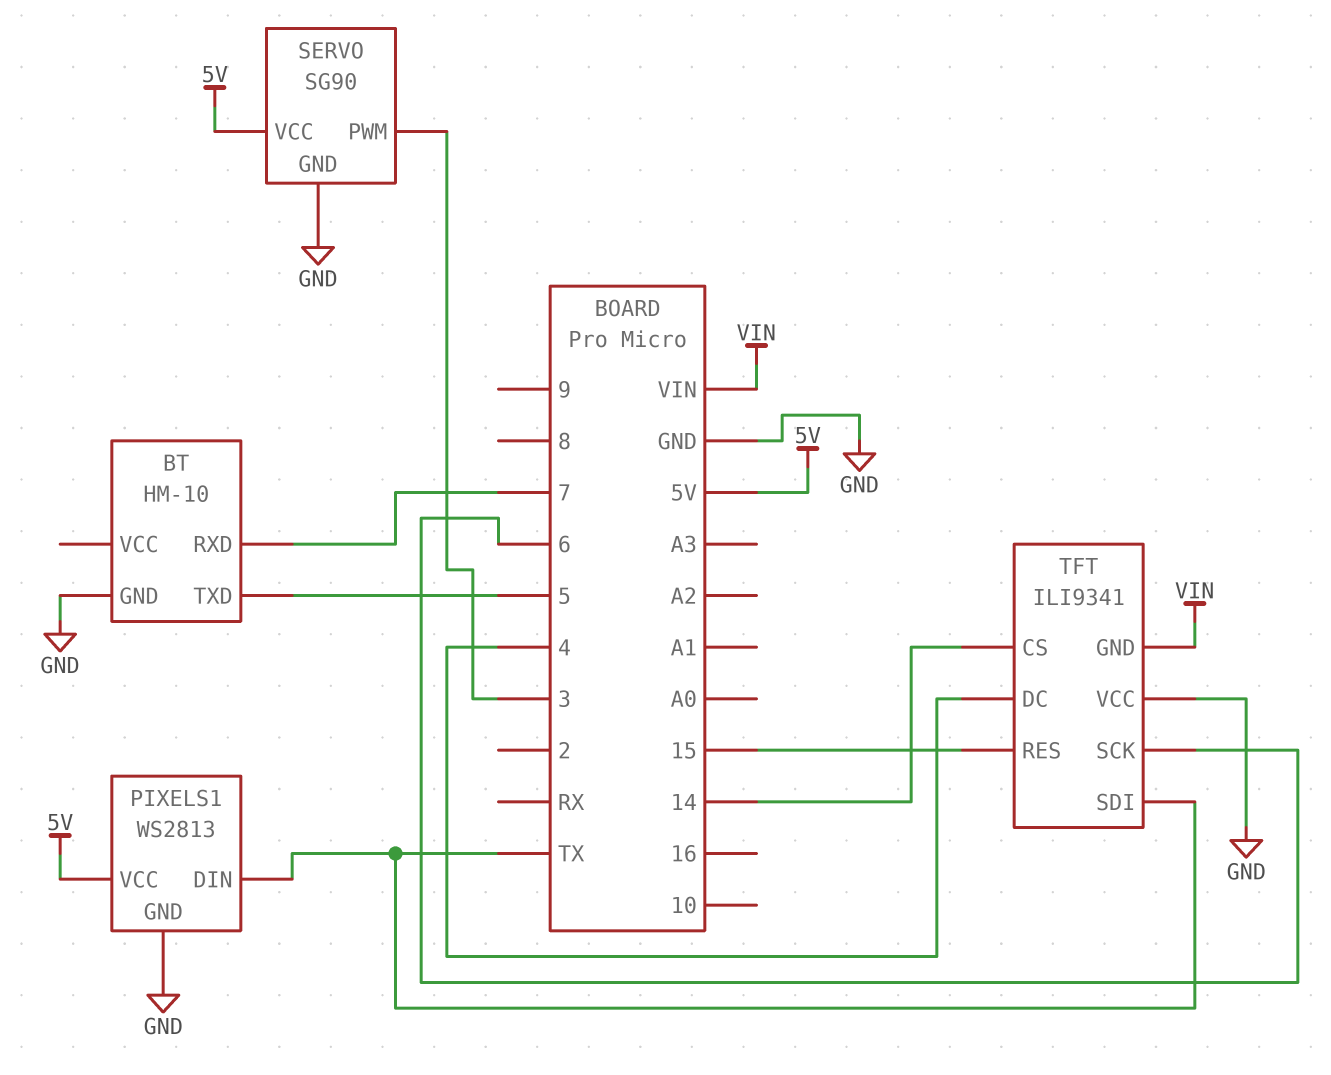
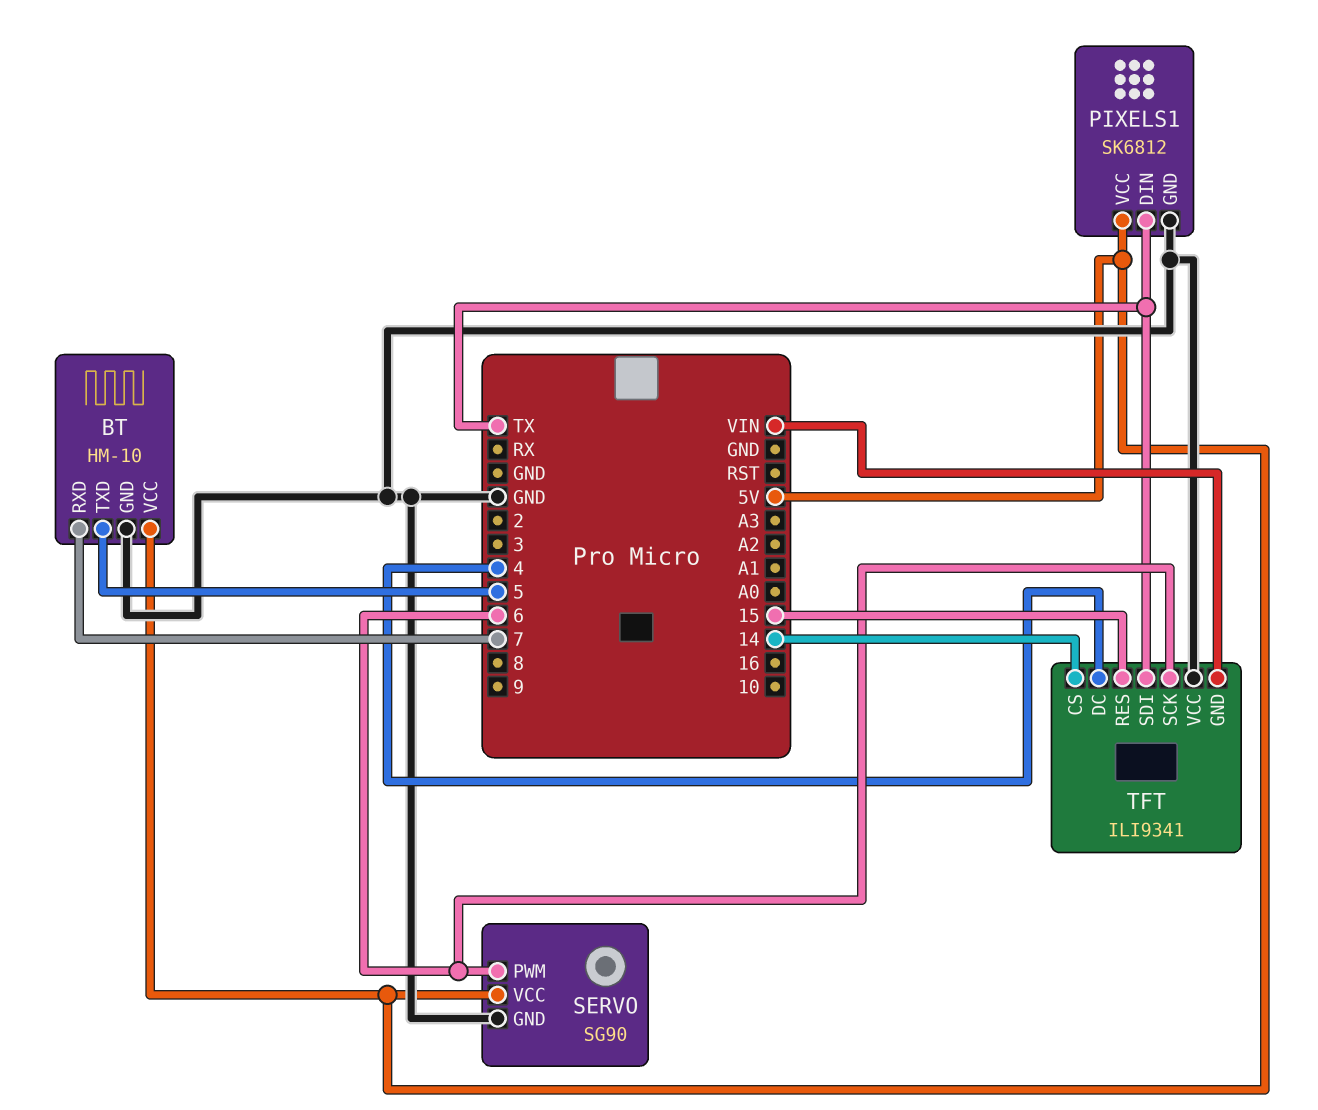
BT pin VCC: none -> 5V
PIXELS1: WS2813 -> SK6812
SERVO pin PWM: 3 -> 6

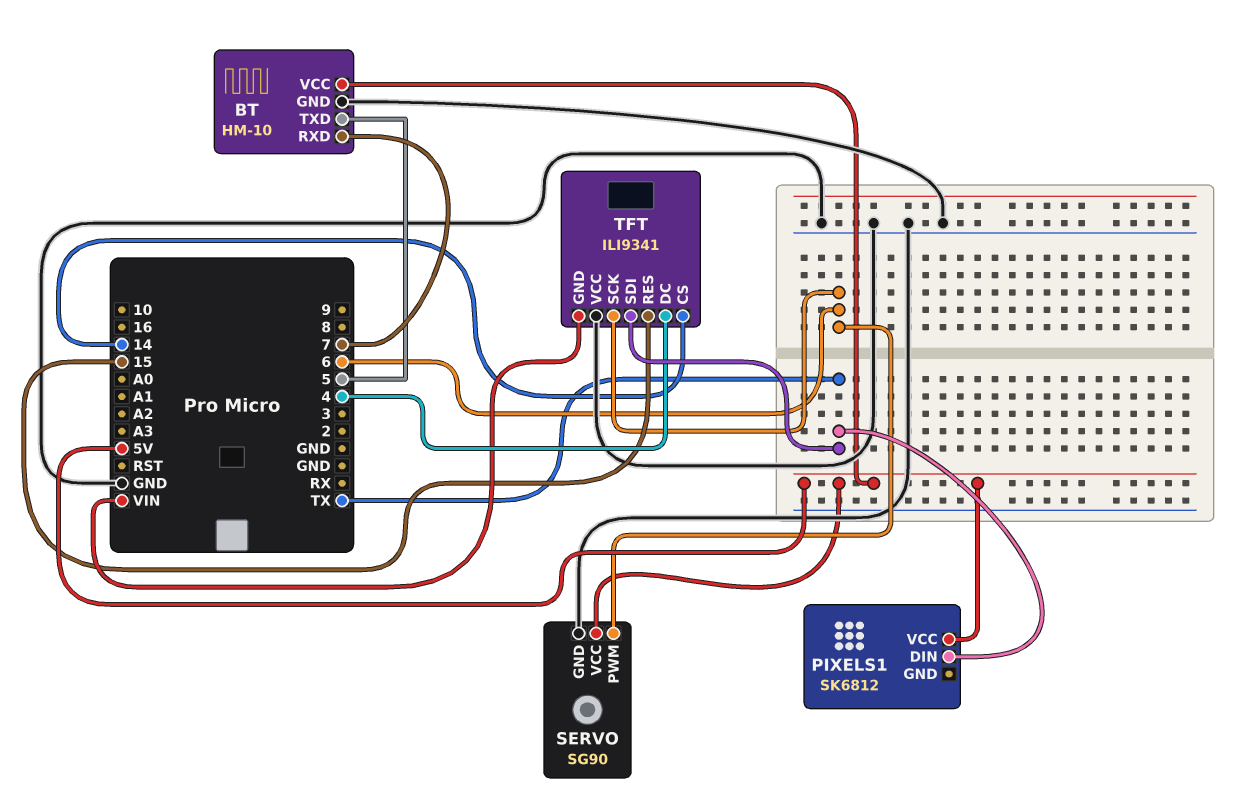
PIXELS1 pin GND: GND -> none

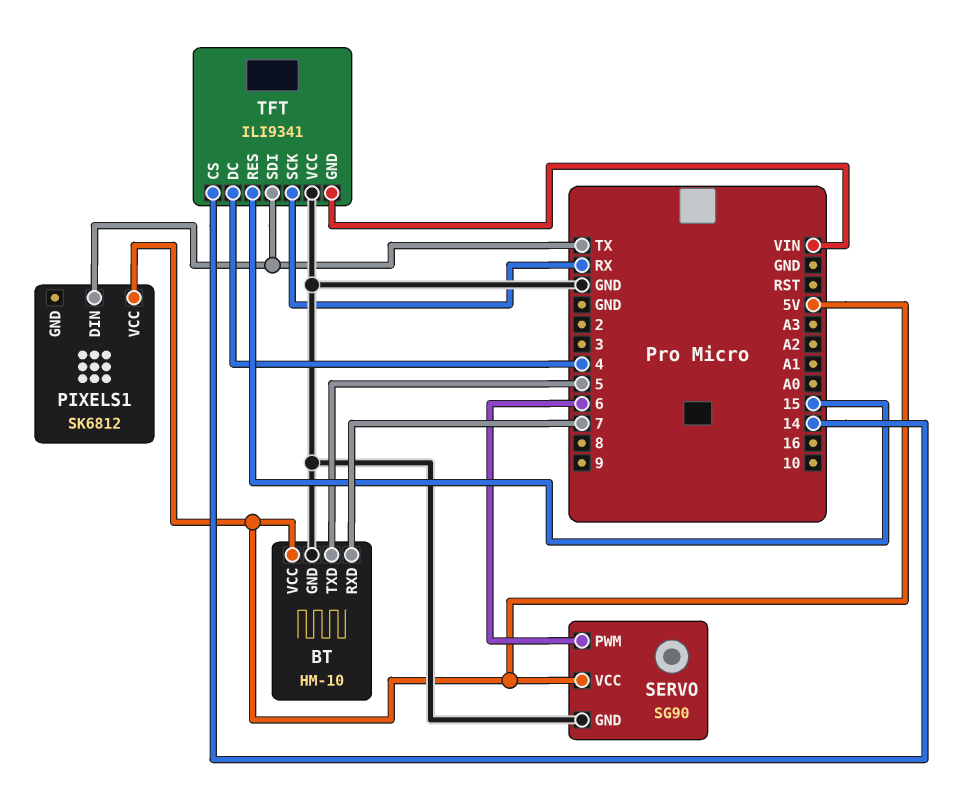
TFT pin SCK: 6 -> RX

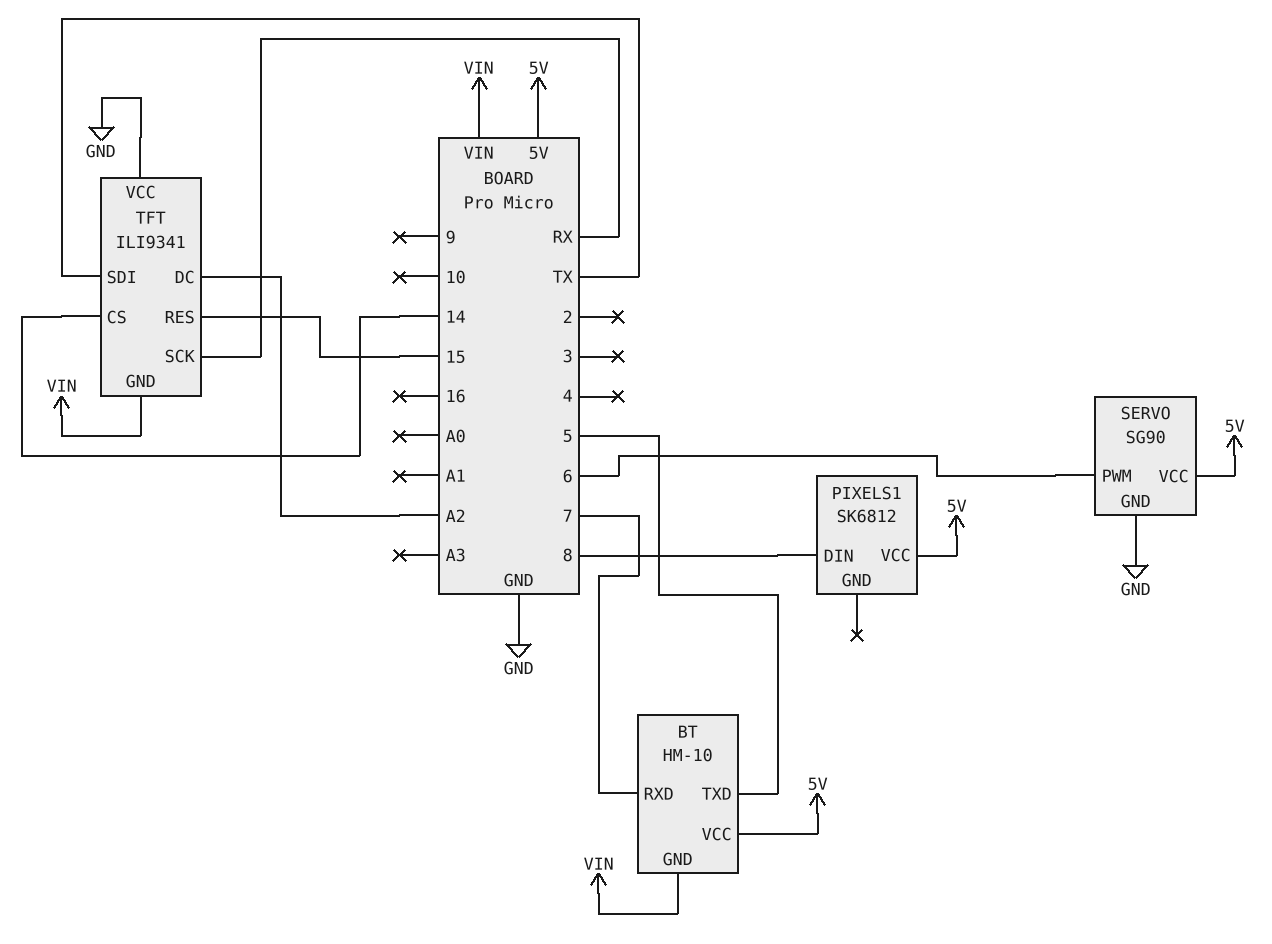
BT pin GND: GND -> VIN
PIXELS1 pin DIN: TX -> 8
TFT pin DC: 4 -> A2

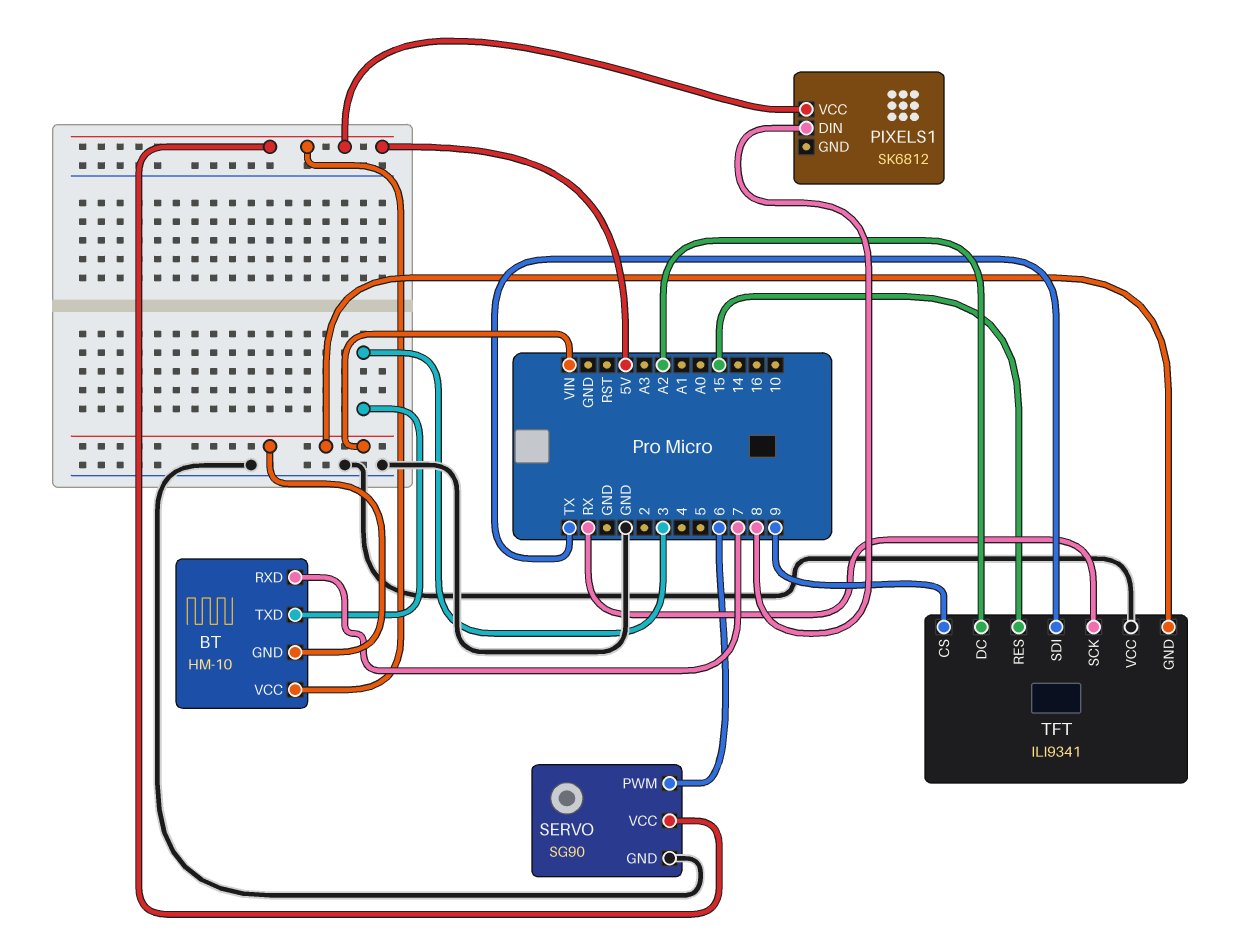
BT pin TXD: 5 -> 3
TFT pin CS: 14 -> 9

